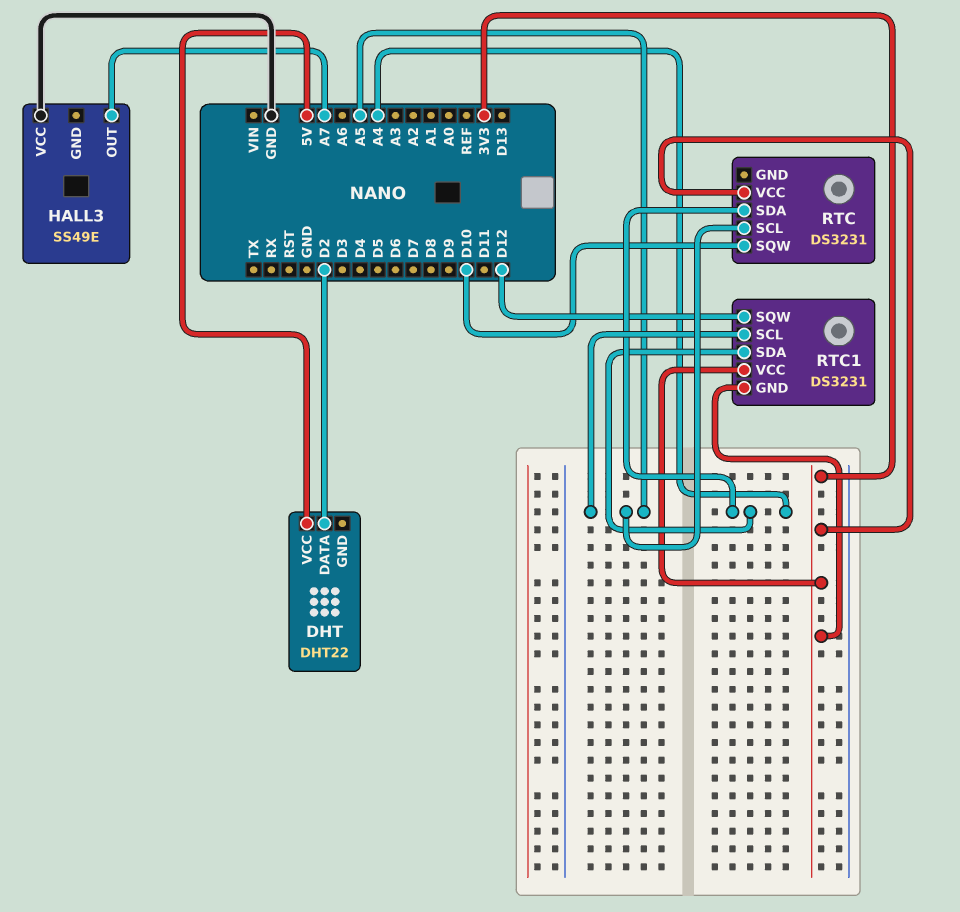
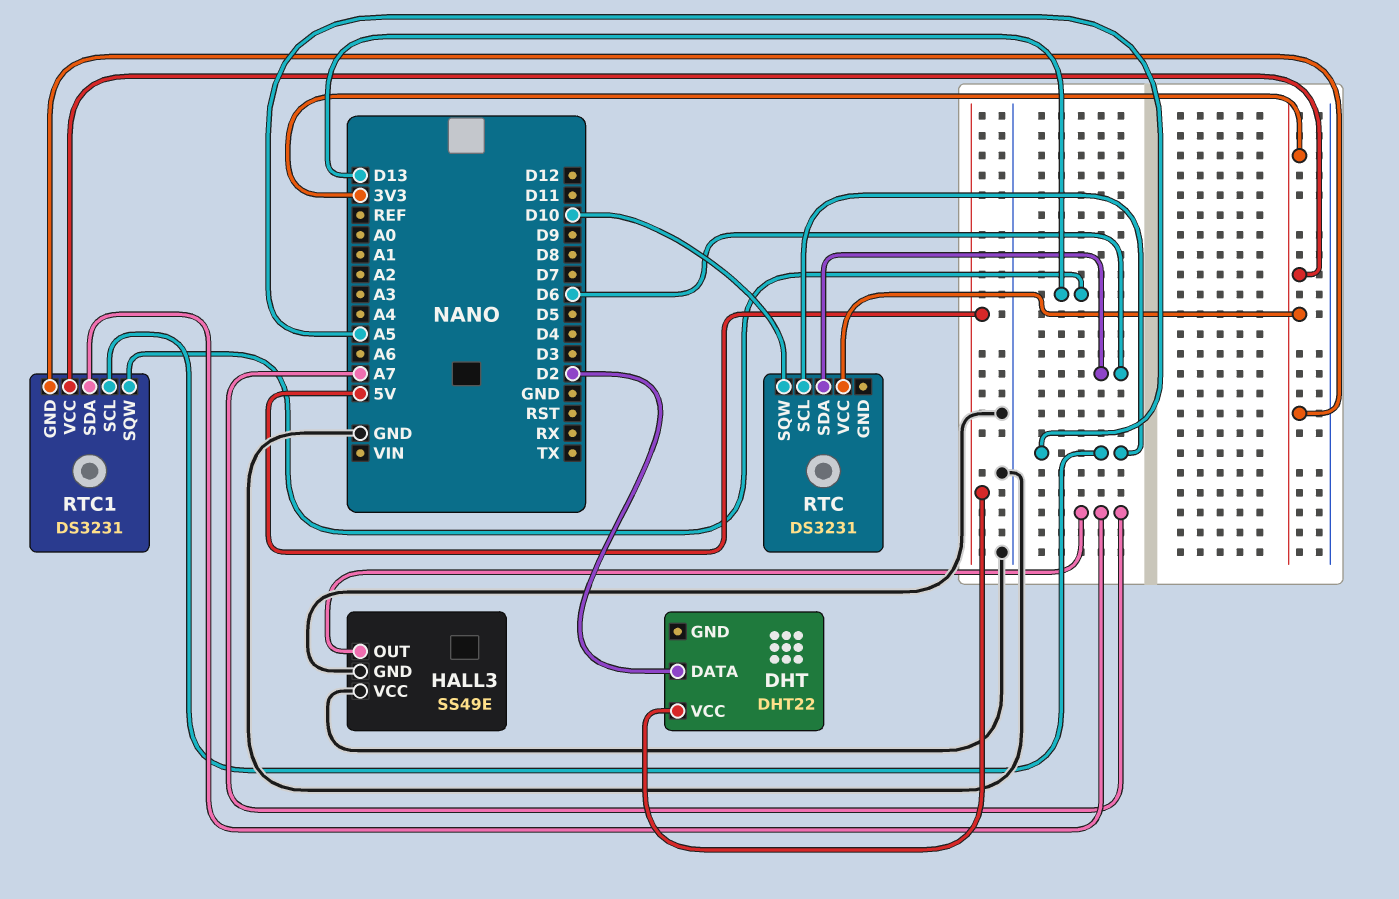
HALL3 pin GND: none -> GND
RTC pin SDA: A4 -> D6
RTC1 pin SDA: A4 -> A7
RTC1 pin SQW: D12 -> D13

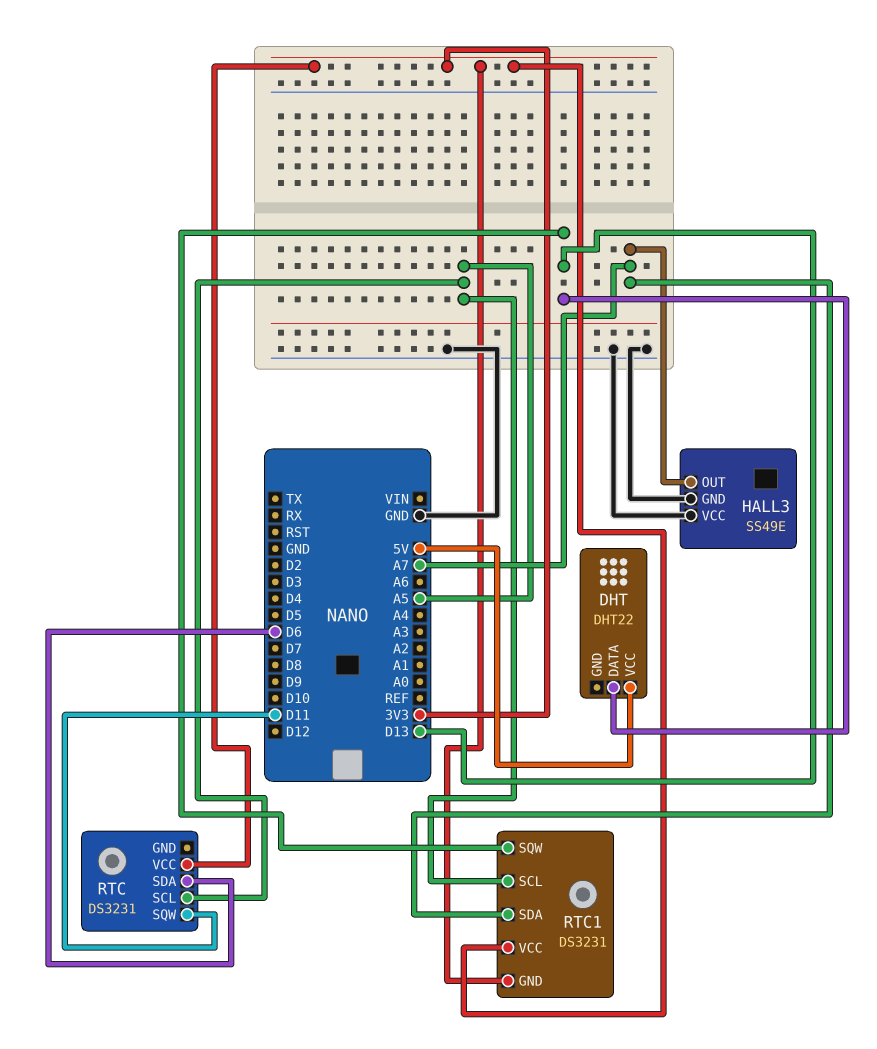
DHT pin DATA: D2 -> D13
RTC pin SQW: D10 -> D11

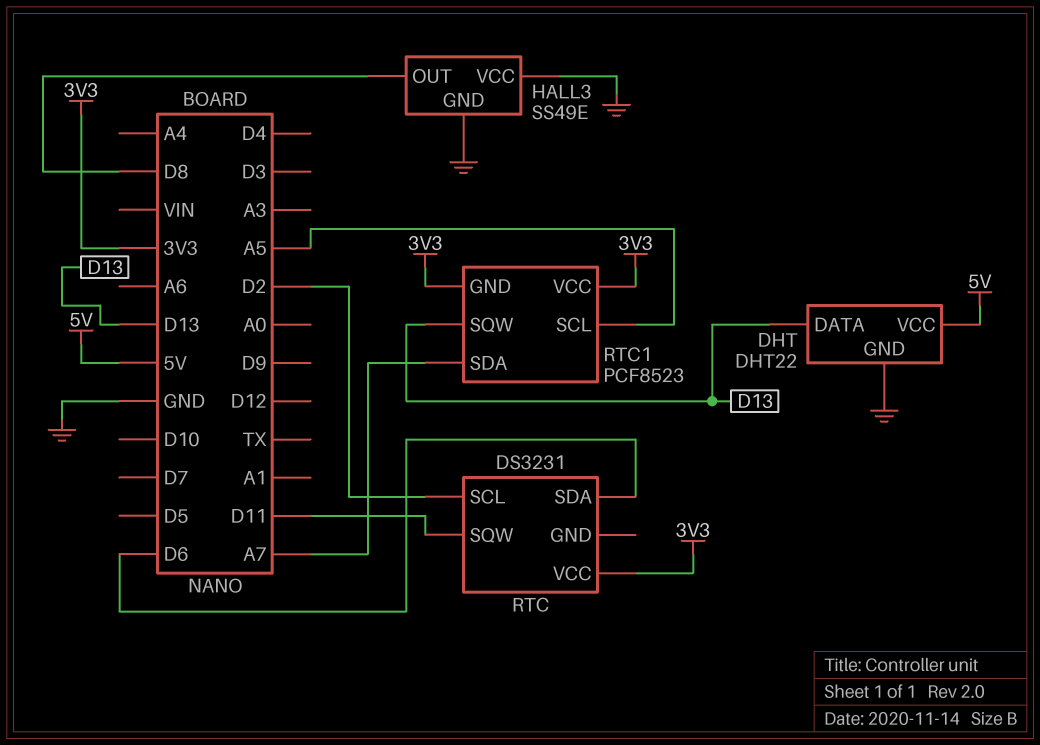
DHT pin GND: none -> GND
HALL3 pin OUT: A7 -> D8
RTC pin SCL: A5 -> D2
RTC1: DS3231 -> PCF8523

